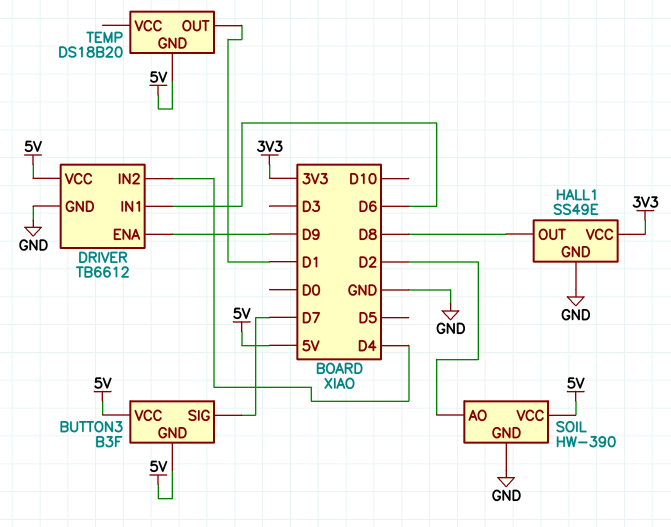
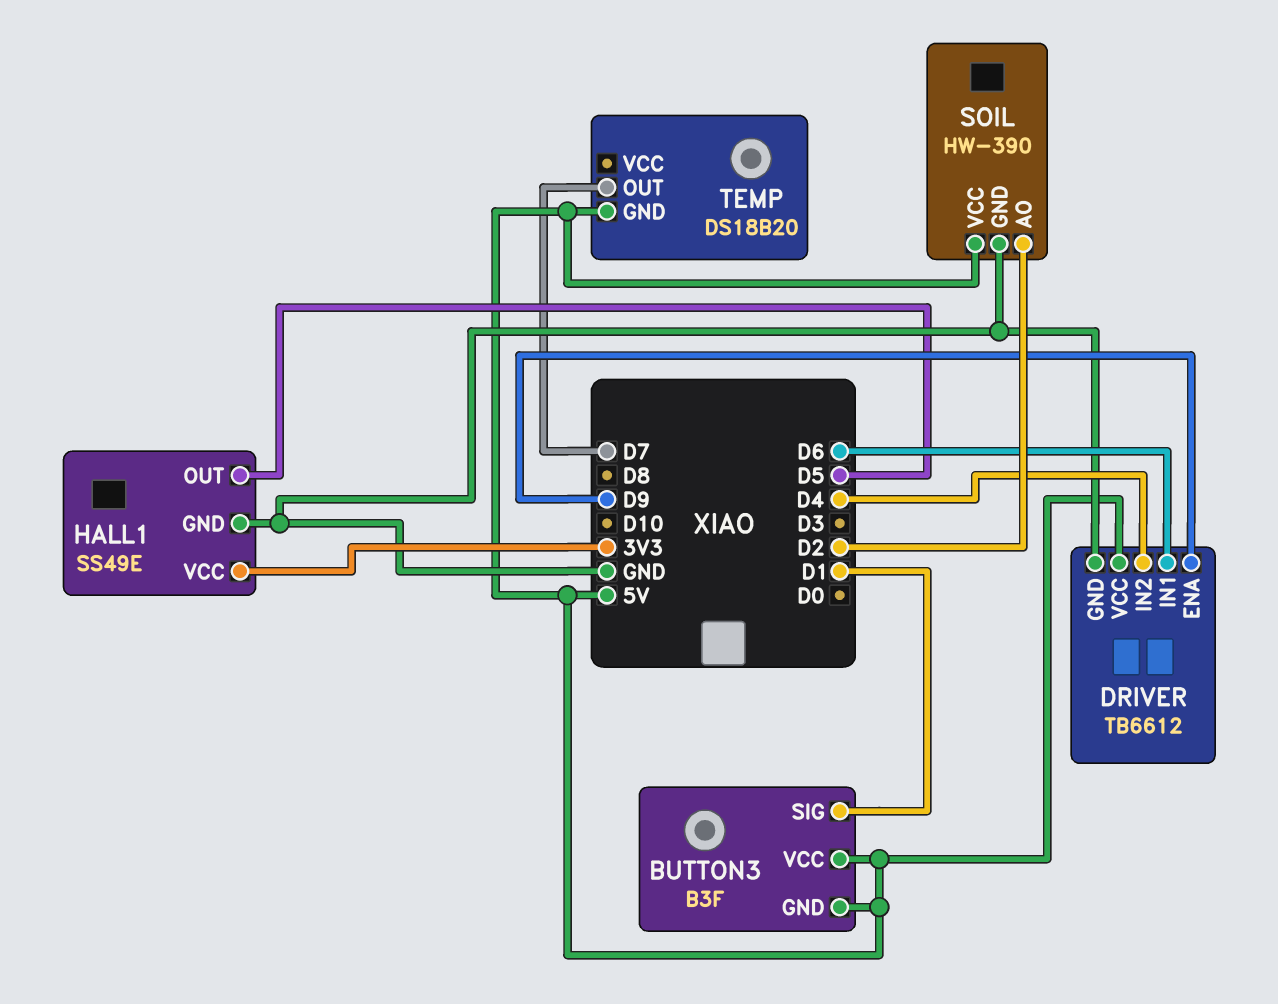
BUTTON3 pin SIG: D7 -> D1
HALL1 pin OUT: D8 -> D5
TEMP pin OUT: D1 -> D7

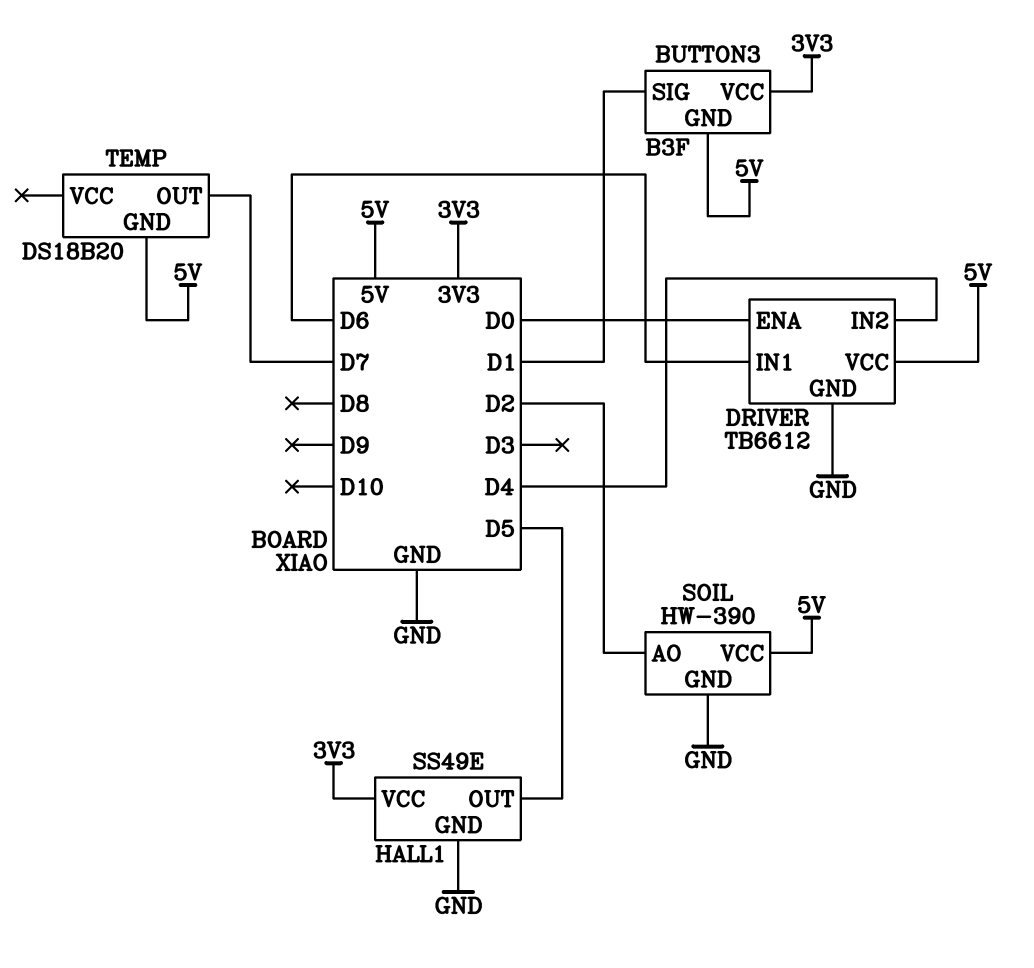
BUTTON3 pin VCC: 5V -> 3V3
DRIVER pin ENA: D9 -> D0

